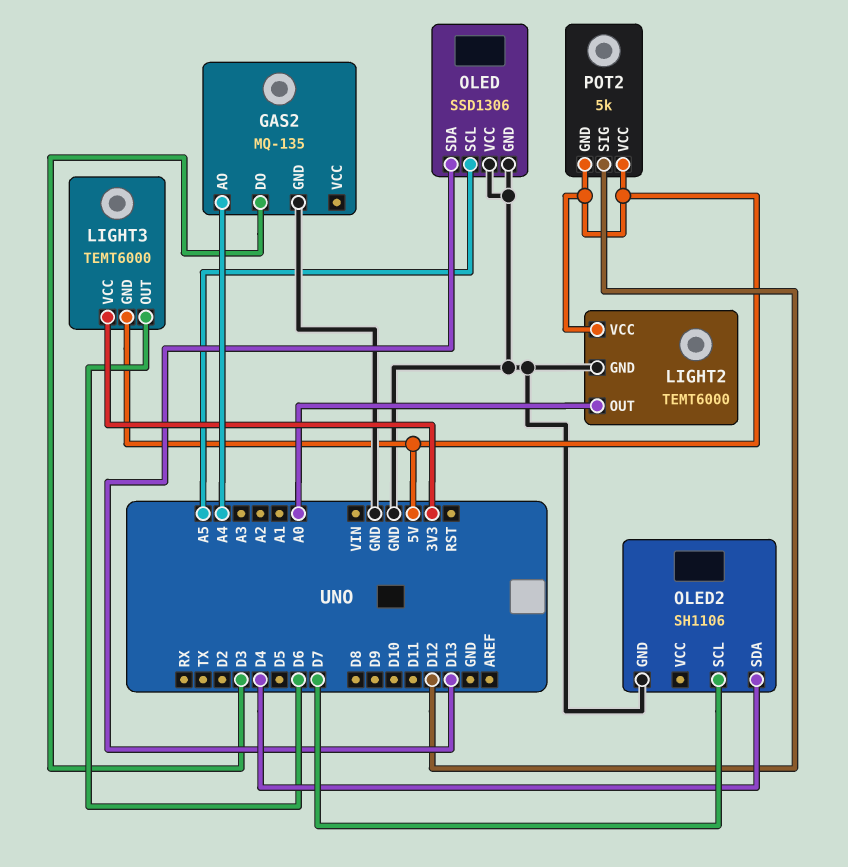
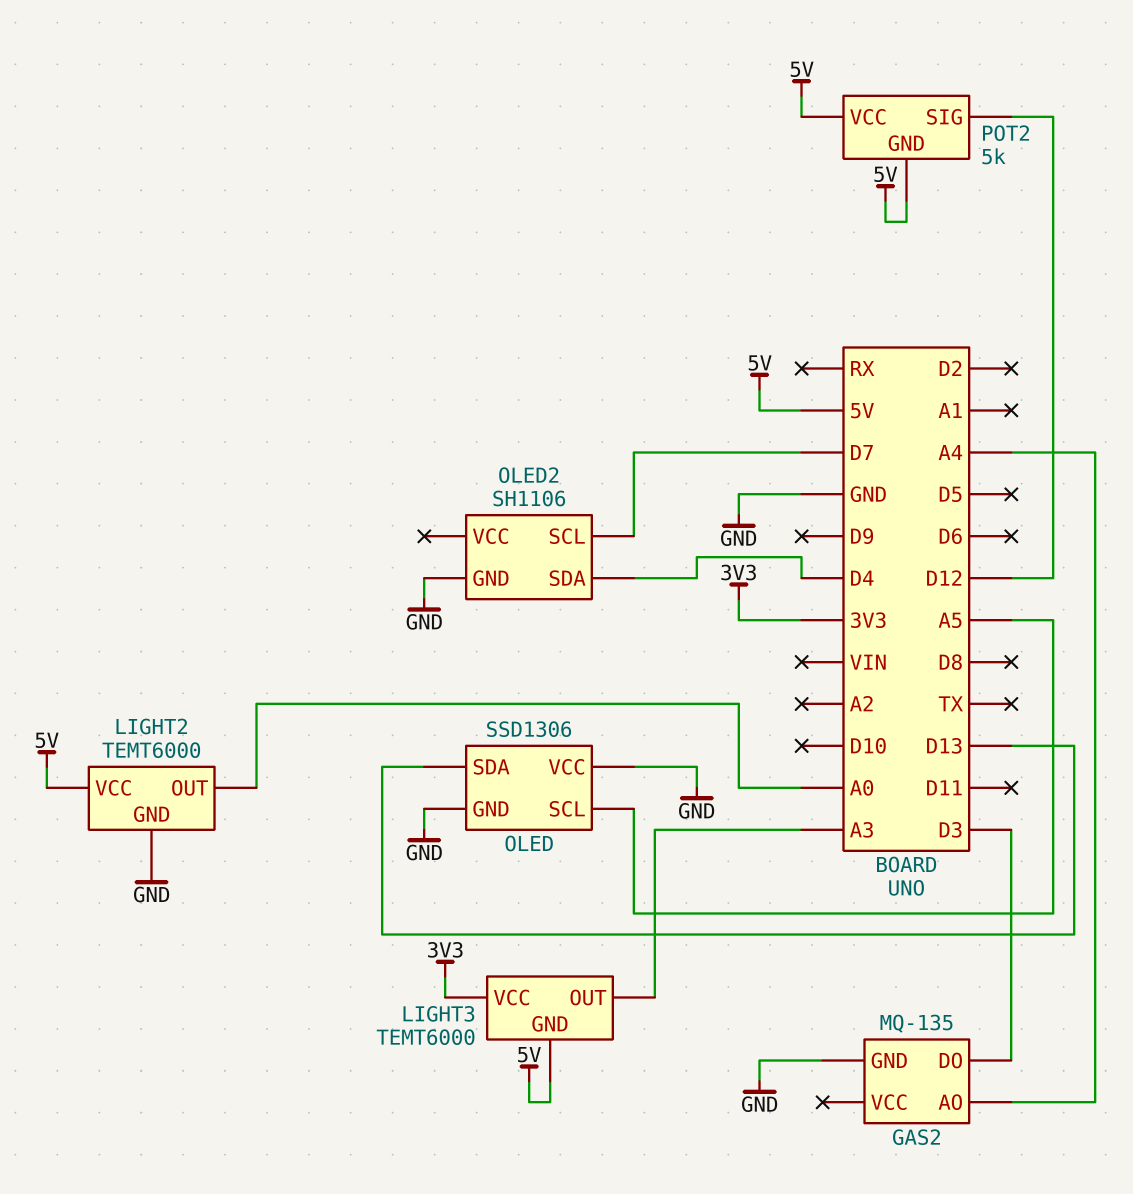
LIGHT3 pin OUT: D6 -> A3

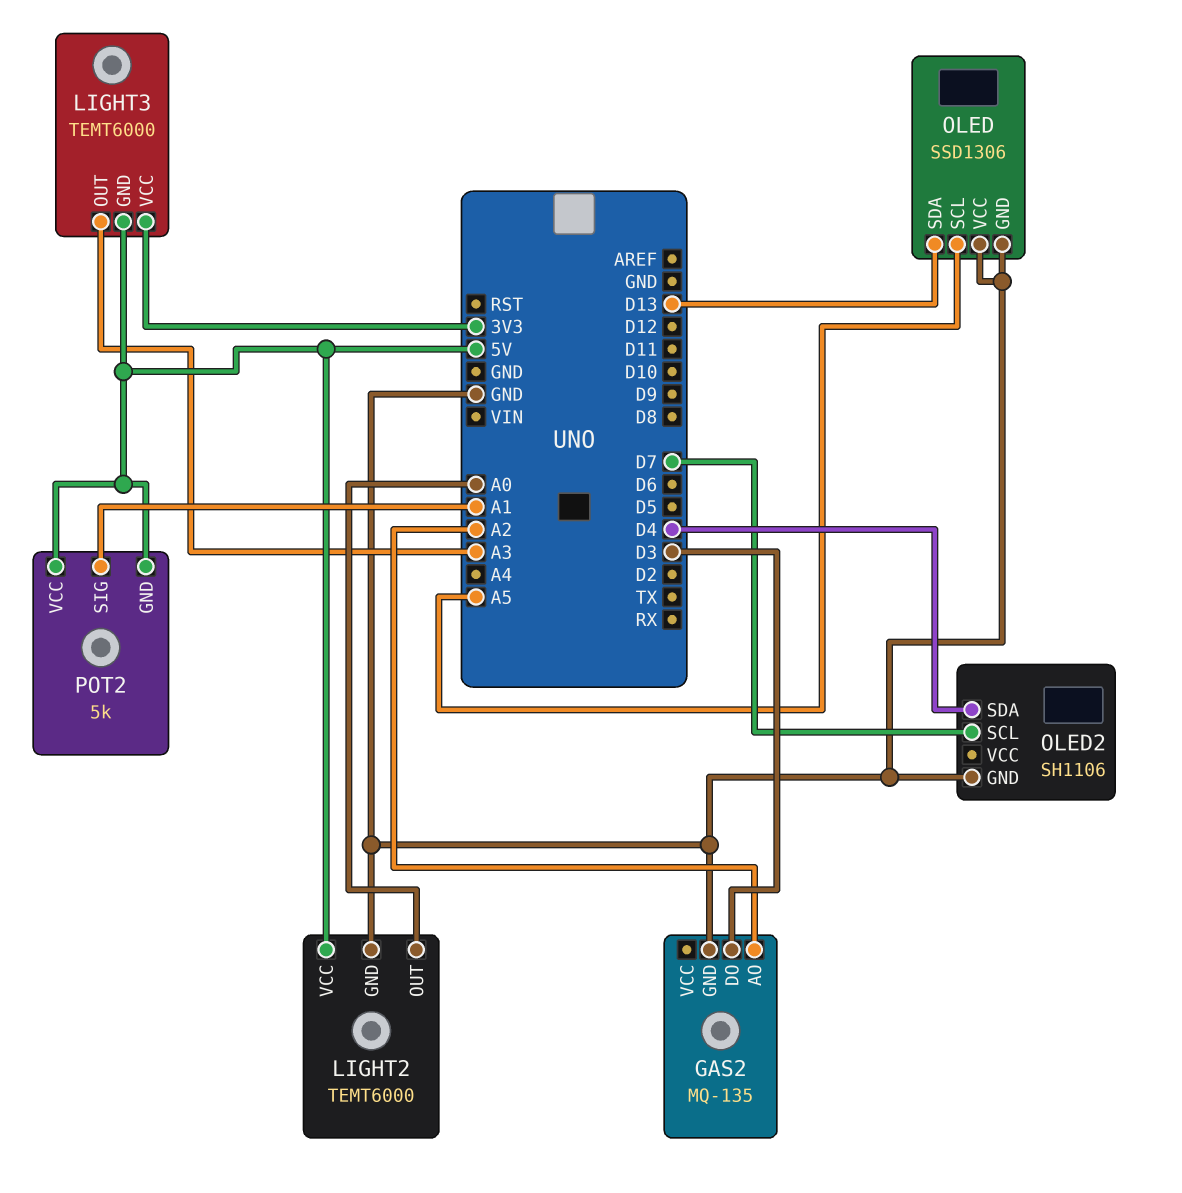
GAS2 pin AO: A4 -> A2
POT2 pin SIG: D12 -> A1

